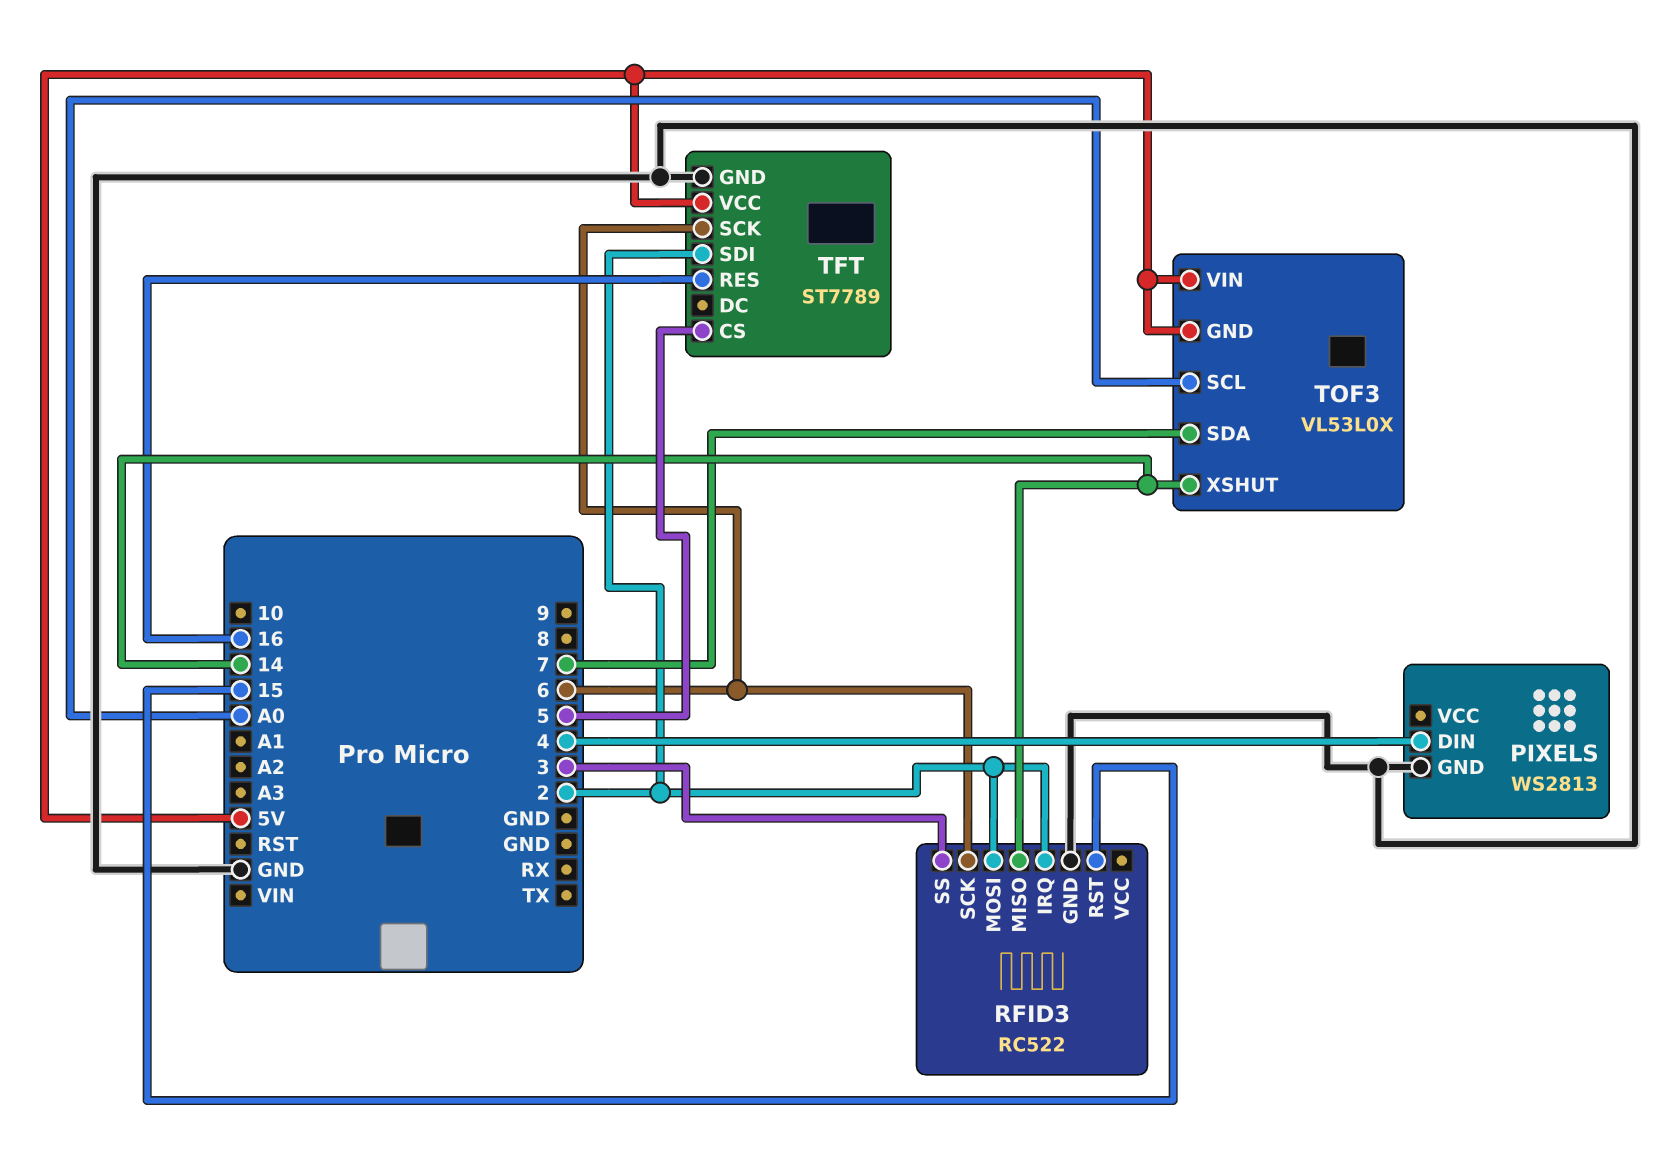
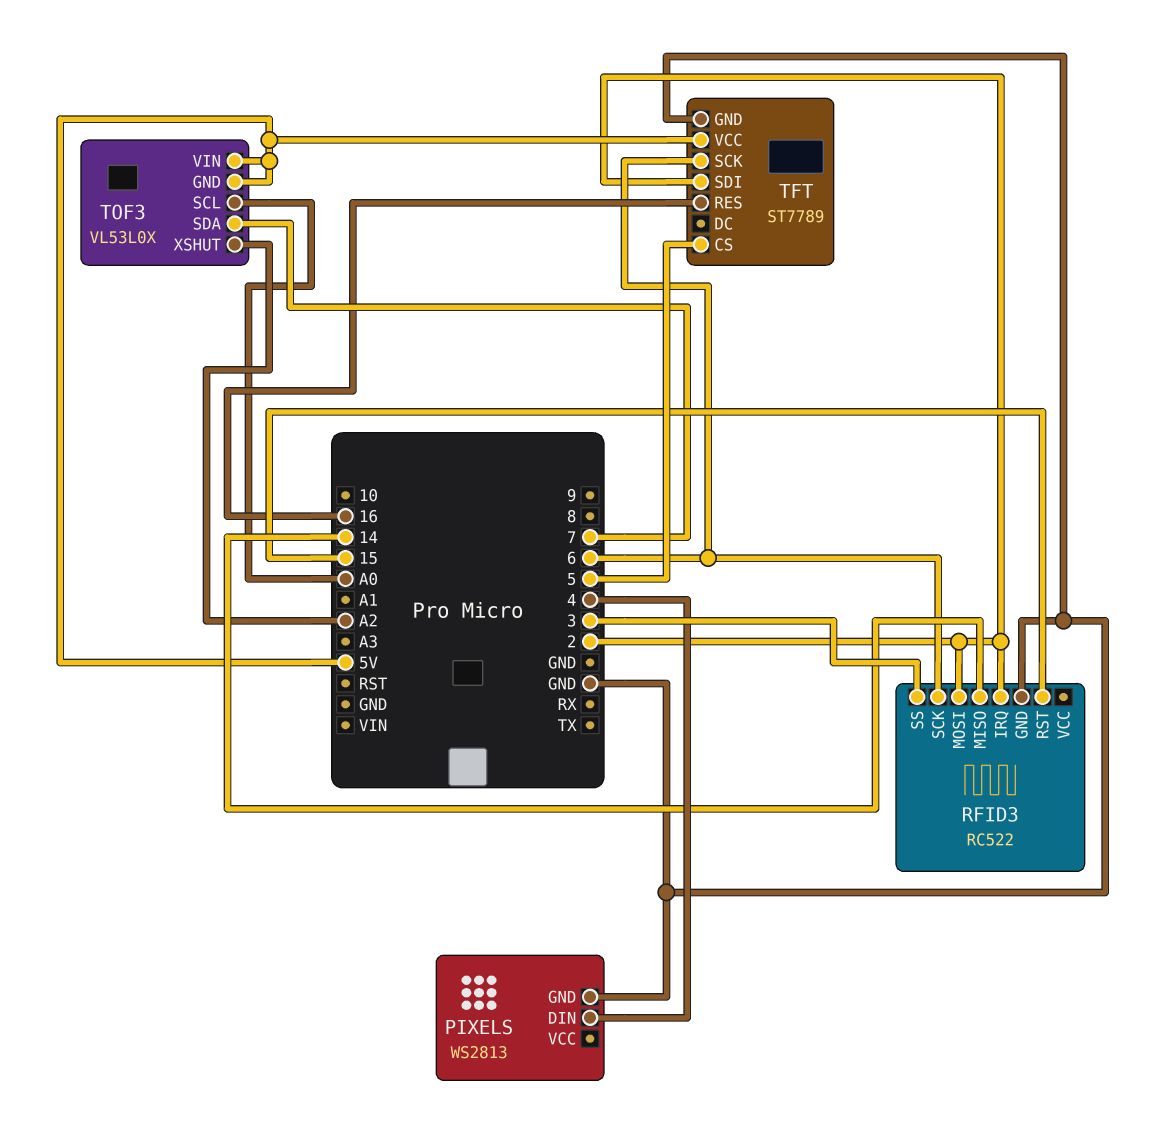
TOF3 pin XSHUT: 14 -> A2

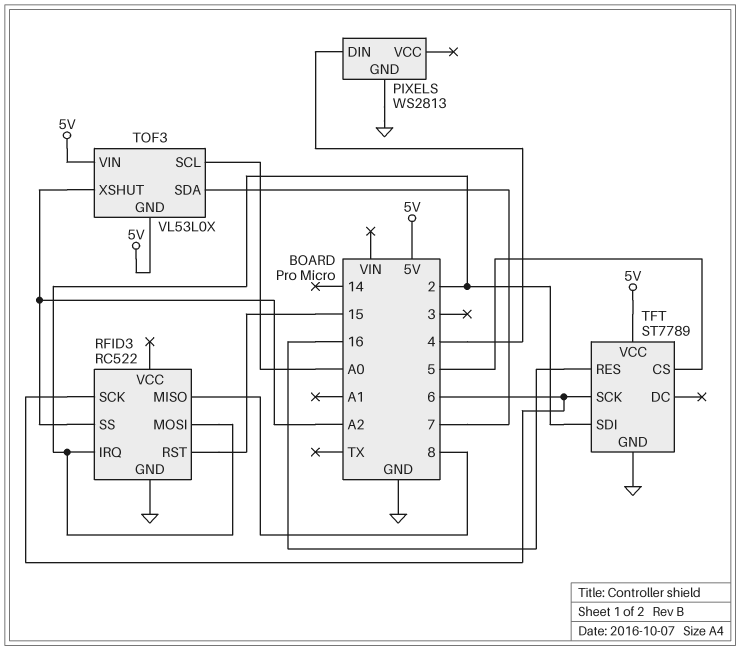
RFID3 pin MISO: 14 -> 8
RFID3 pin SS: 3 -> A2

